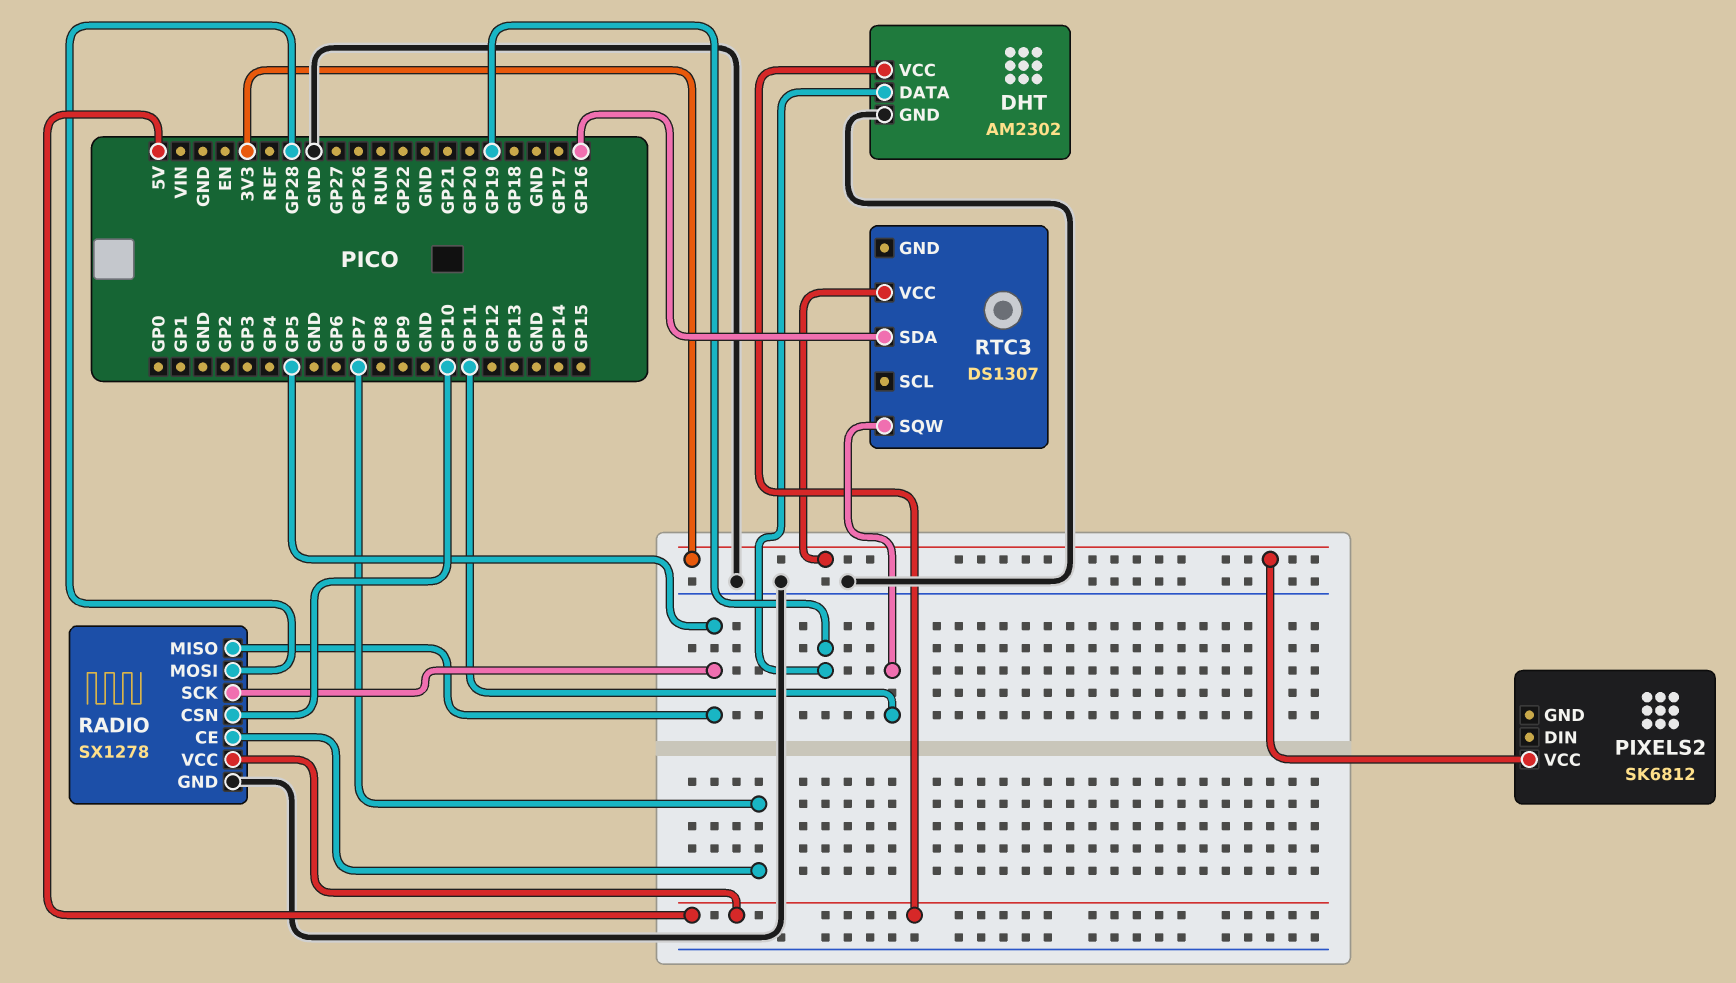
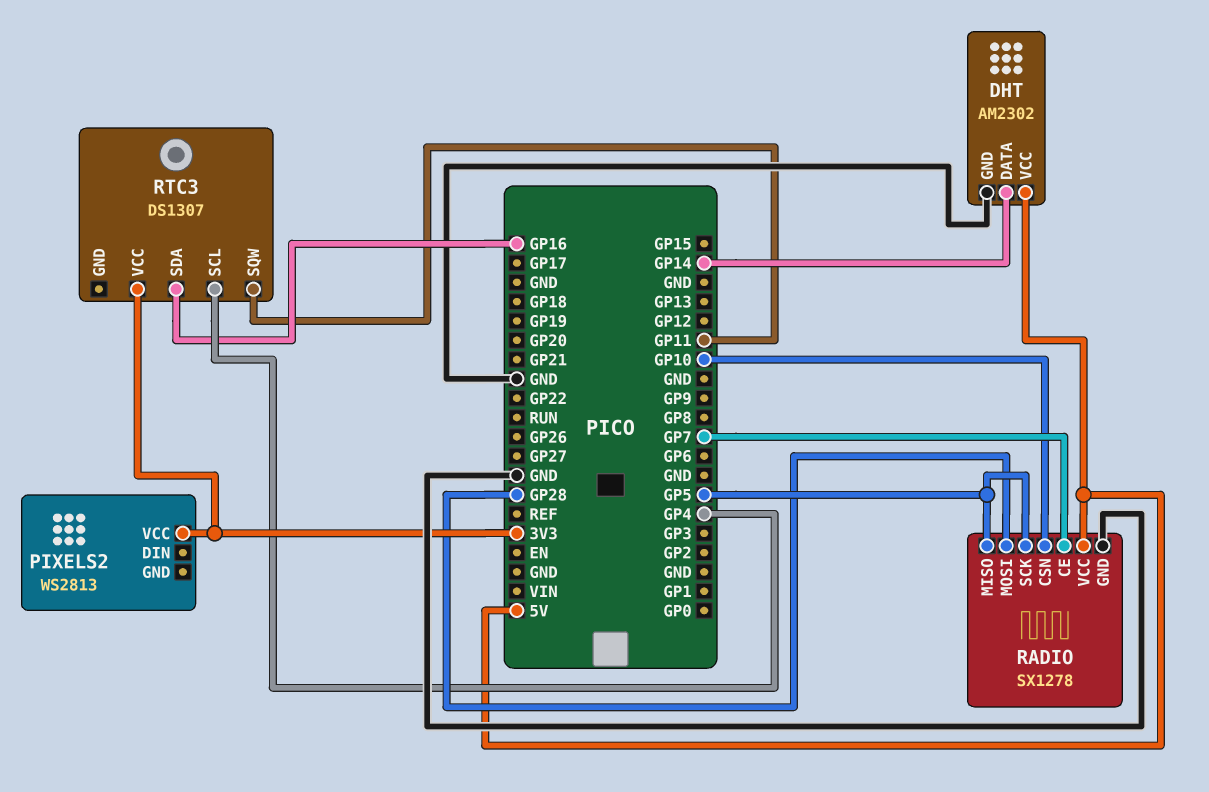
DHT pin DATA: GP19 -> GP14
PIXELS2: SK6812 -> WS2813
RTC3 pin SCL: none -> GP4

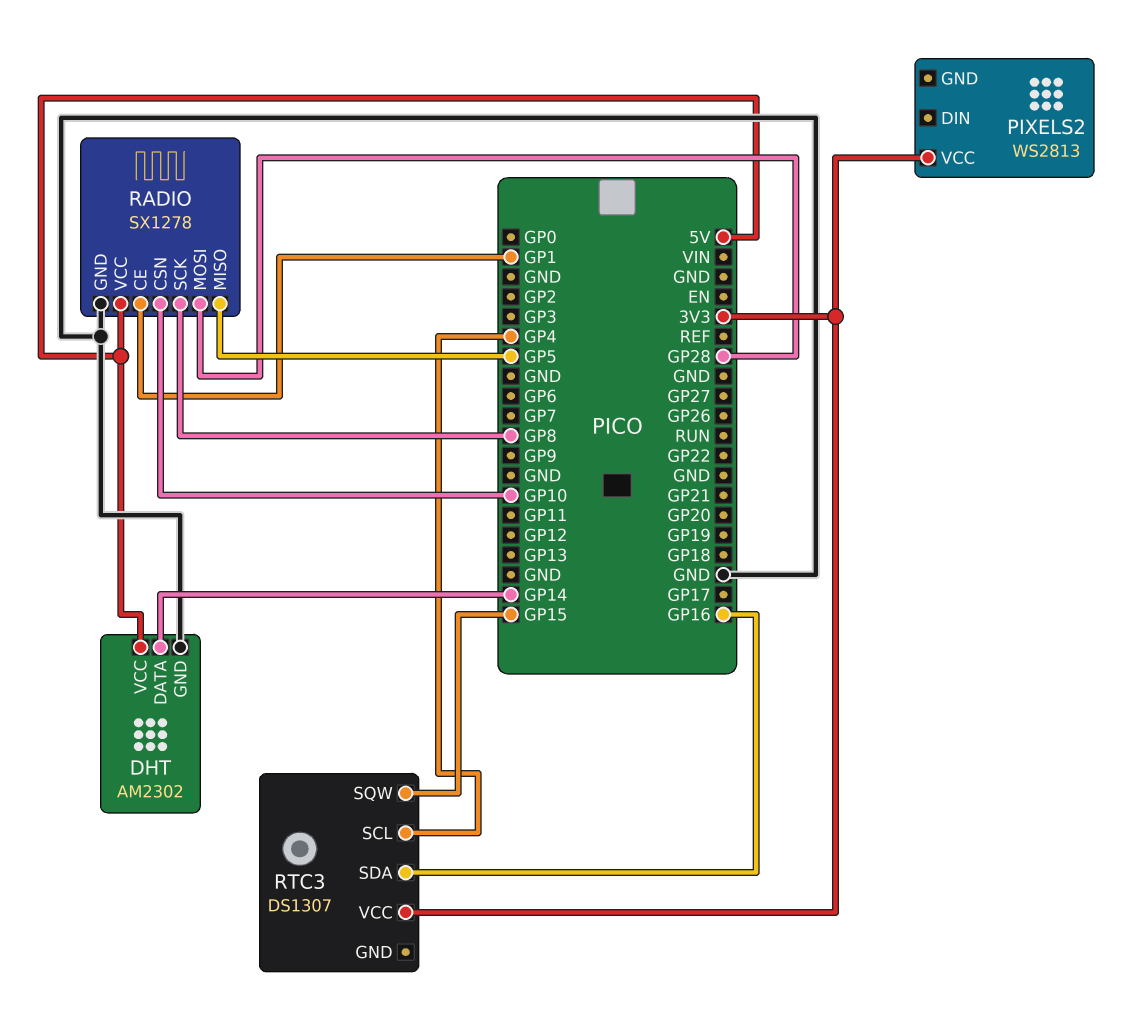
RADIO pin CE: GP7 -> GP1
RADIO pin SCK: GP5 -> GP8
RTC3 pin SQW: GP11 -> GP15

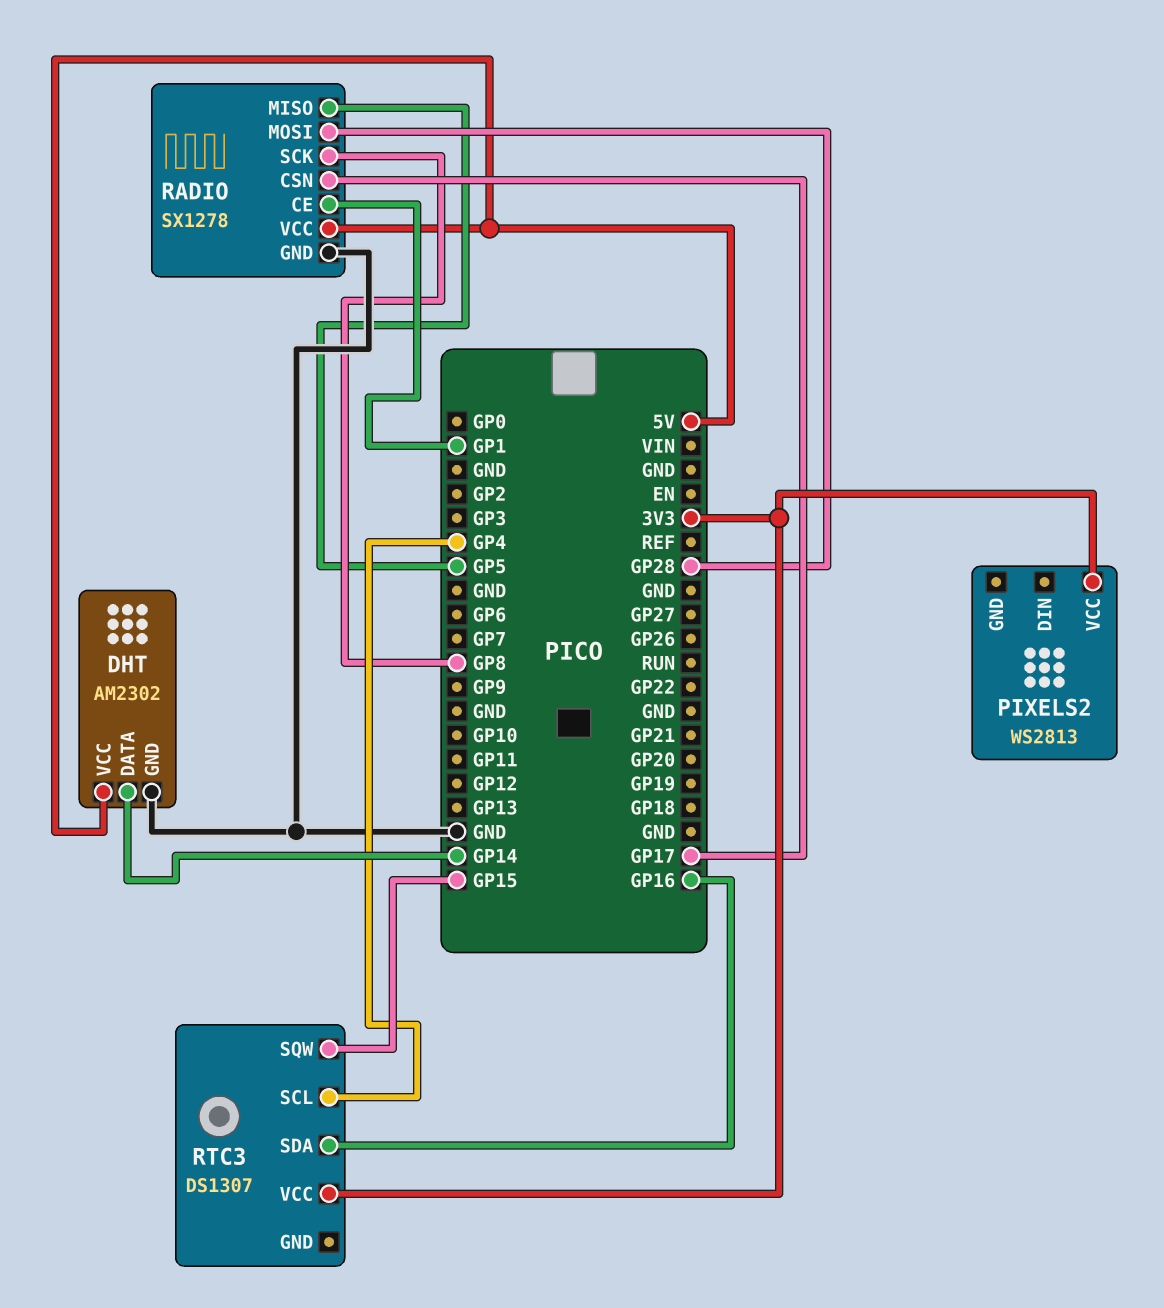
RADIO pin CSN: GP10 -> GP17

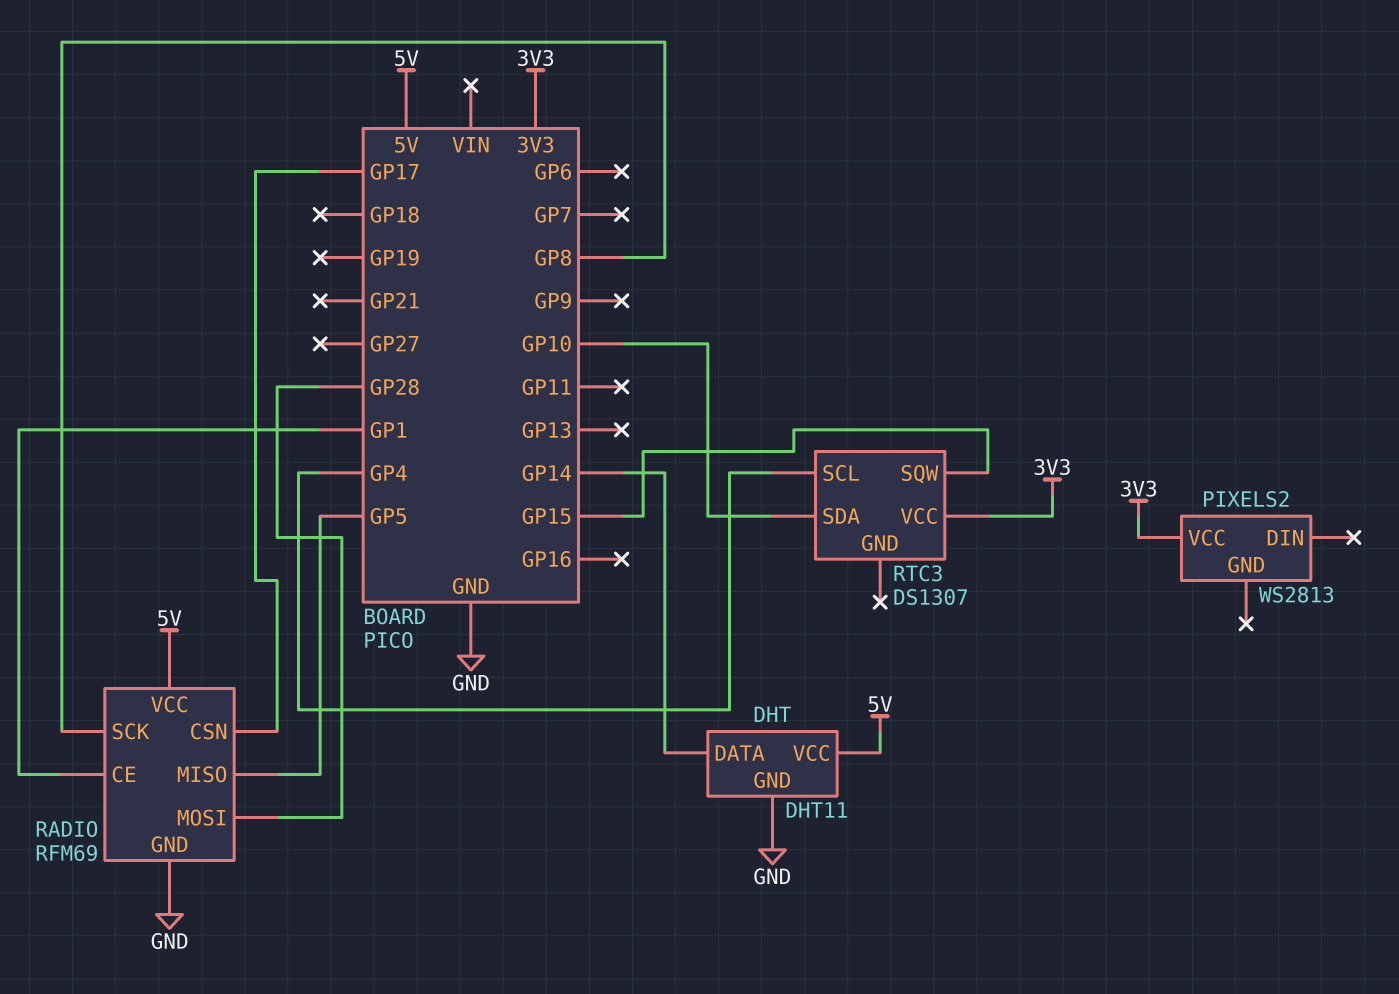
DHT: AM2302 -> DHT11
RADIO: SX1278 -> RFM69
RTC3 pin SDA: GP16 -> GP10

